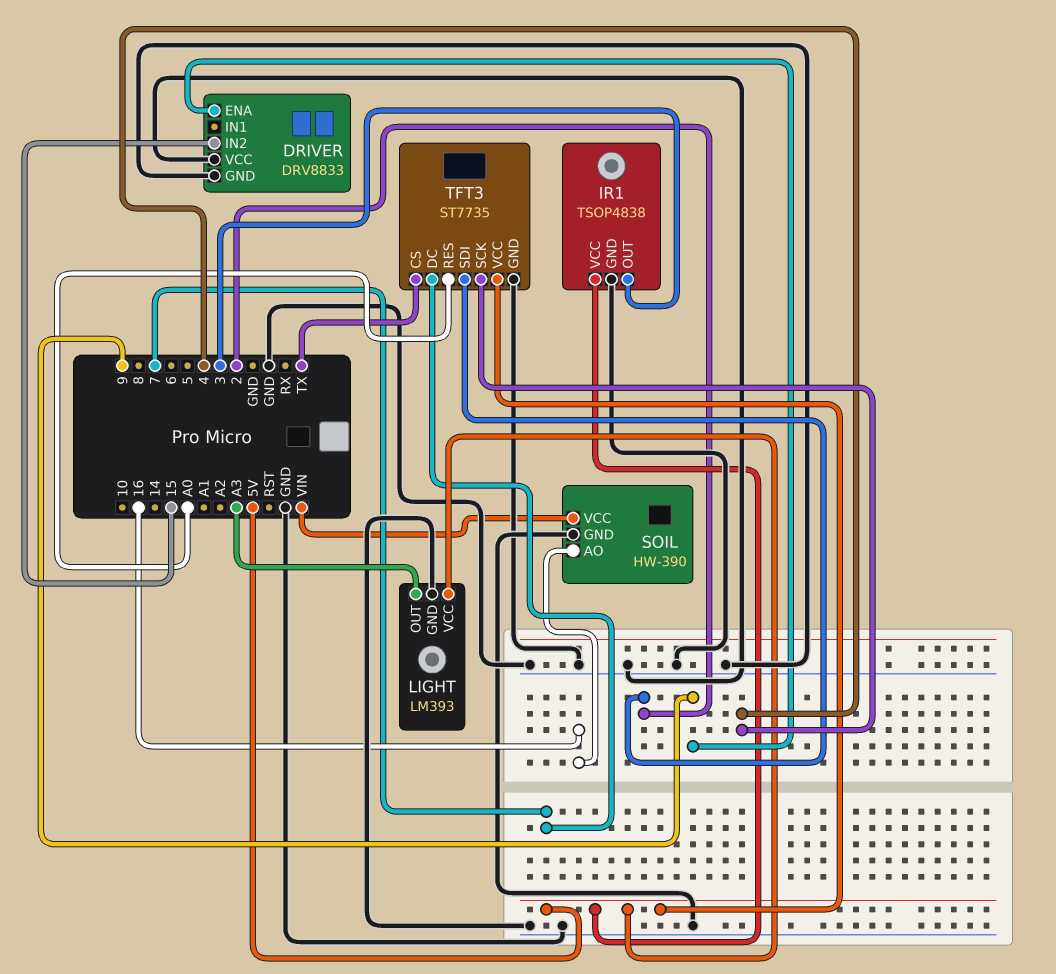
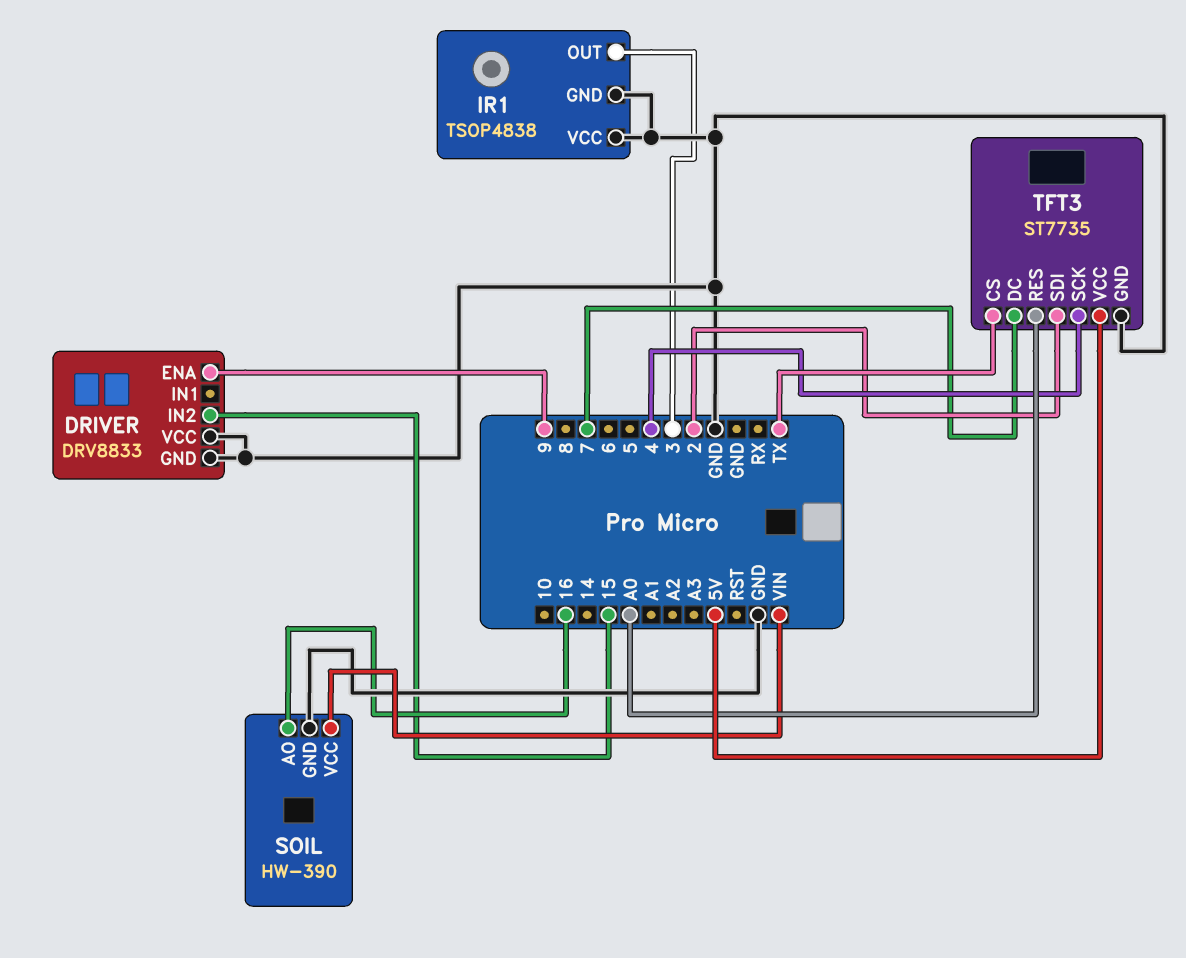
IR1 pin VCC: 5V -> GND
LIGHT: LM393 -> none
LIGHT pin GND: GND -> none
LIGHT pin OUT: A3 -> none
LIGHT pin VCC: 5V -> none

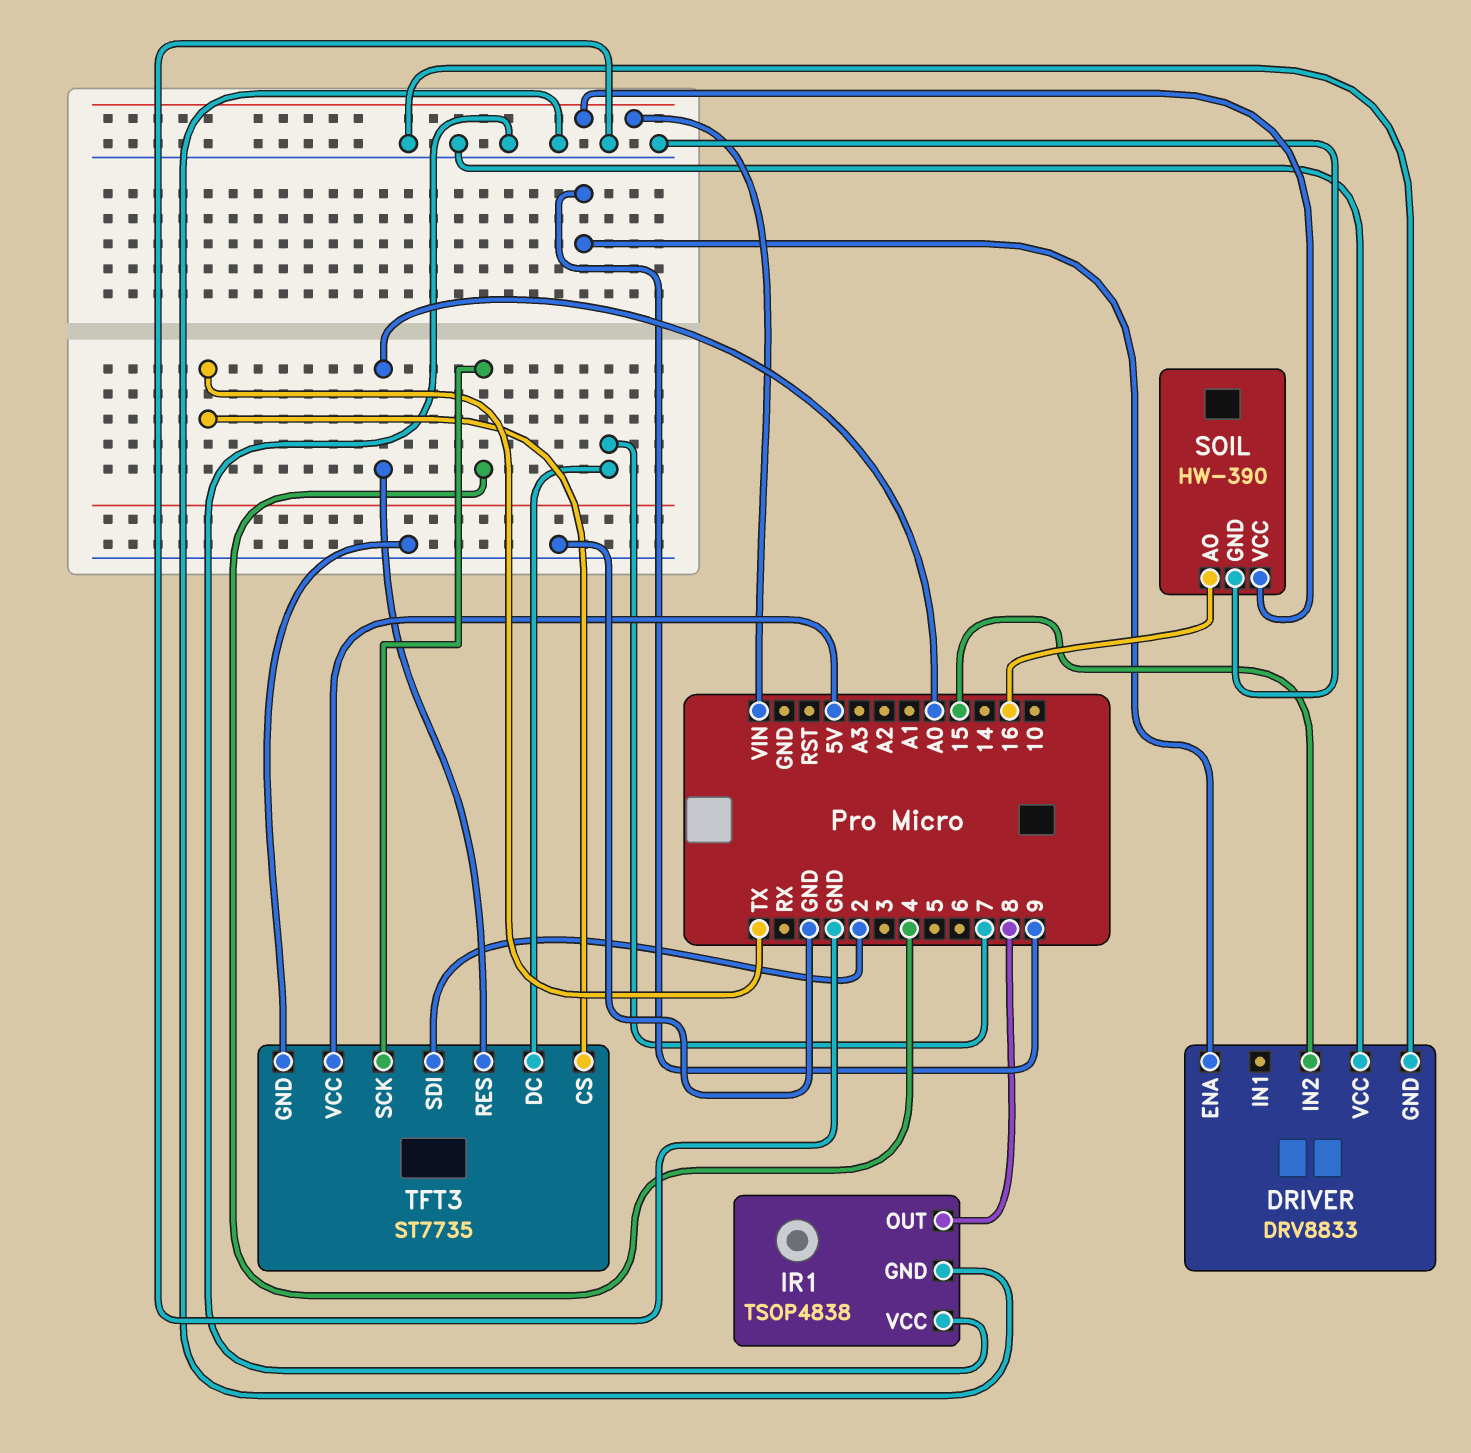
IR1 pin OUT: 3 -> 8

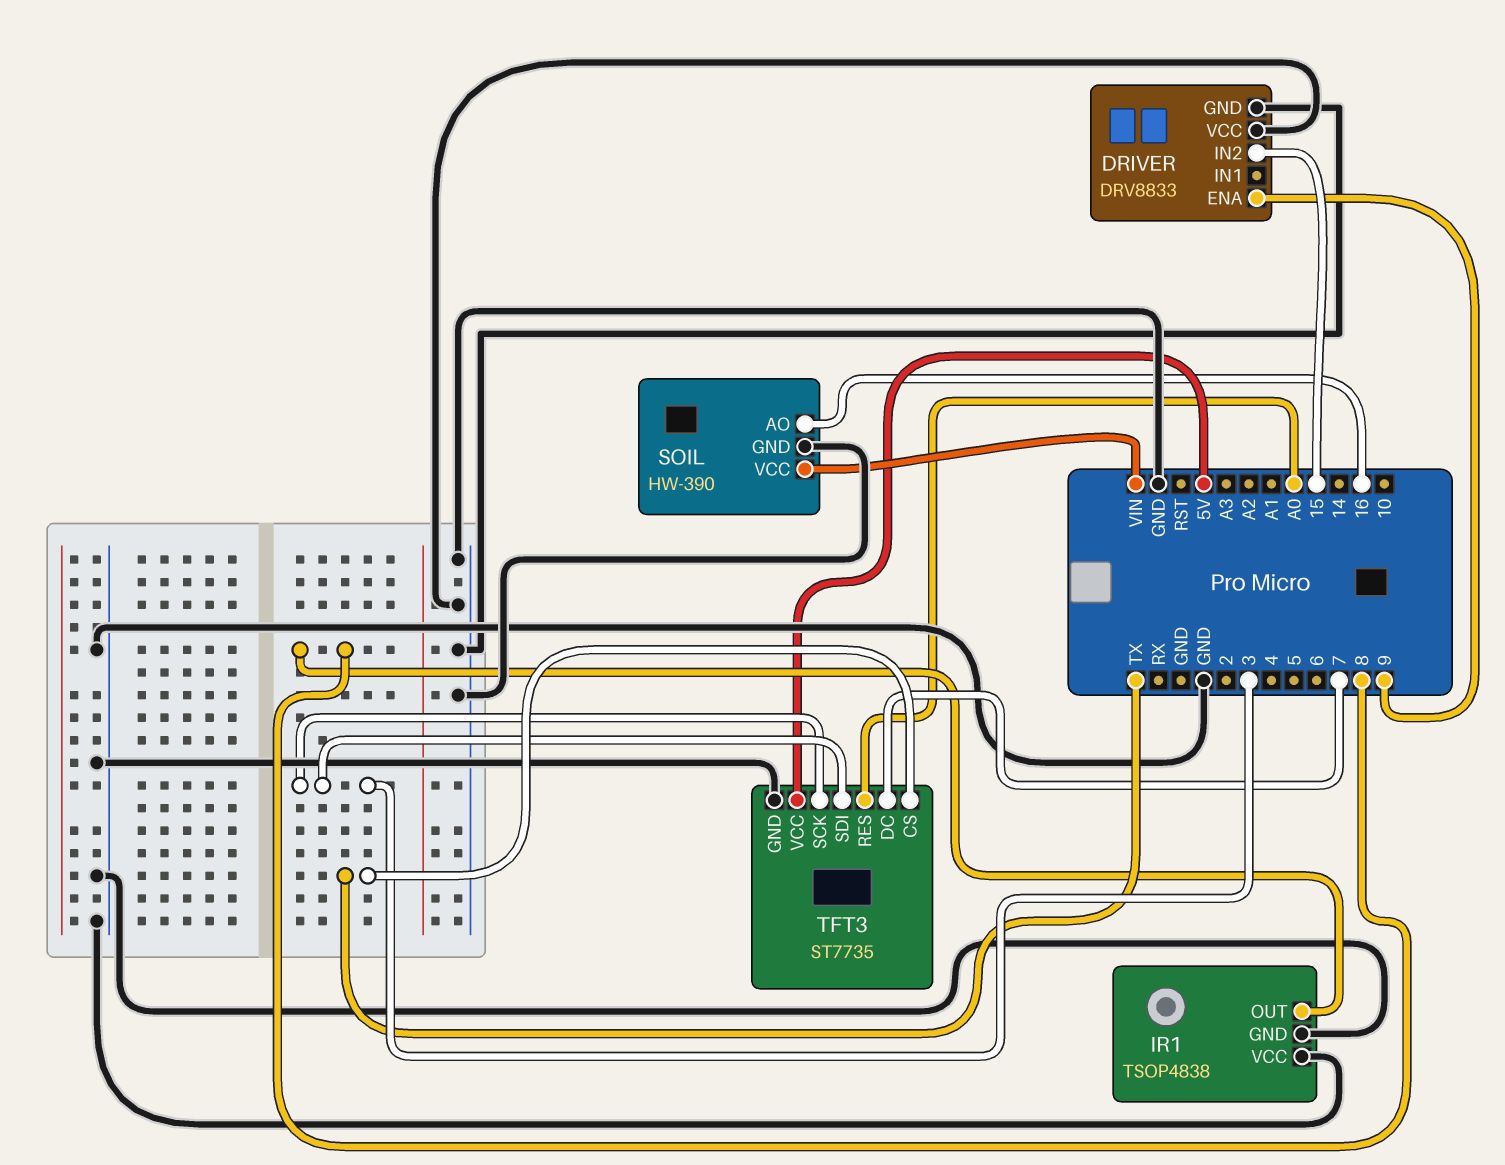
TFT3 pin SCK: 4 -> 3
TFT3 pin SDI: 2 -> 3

